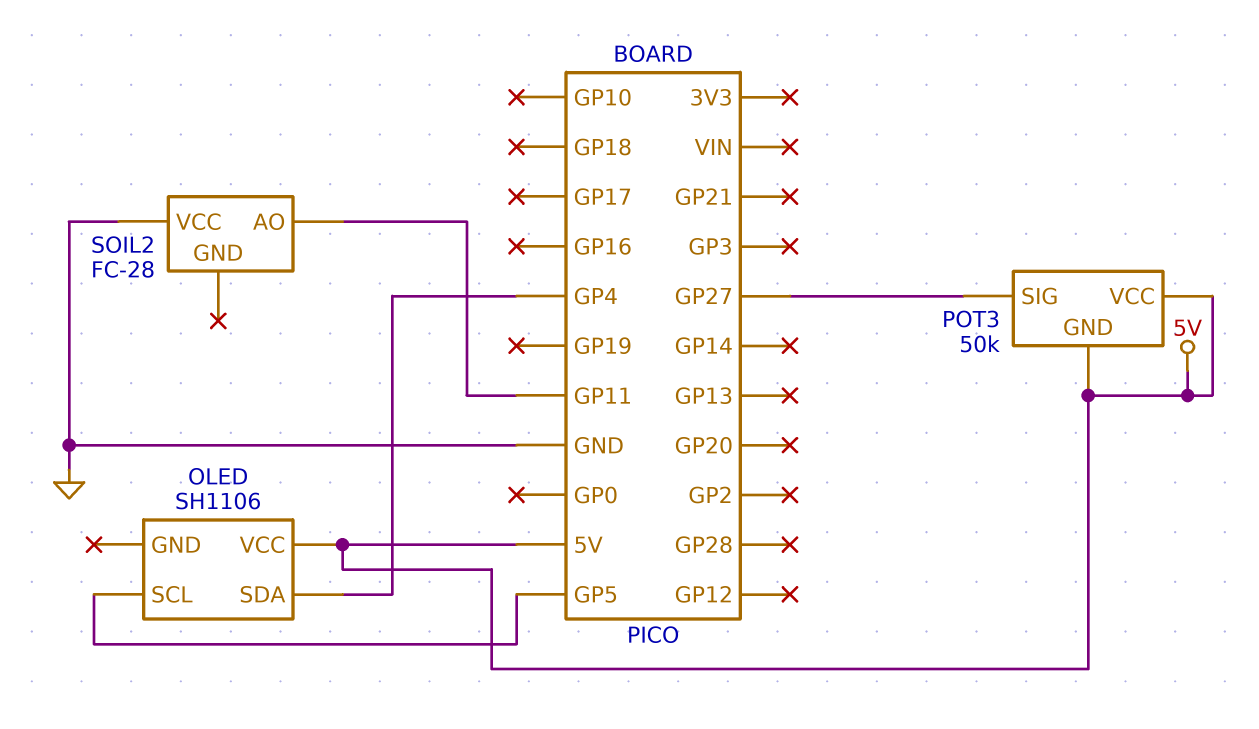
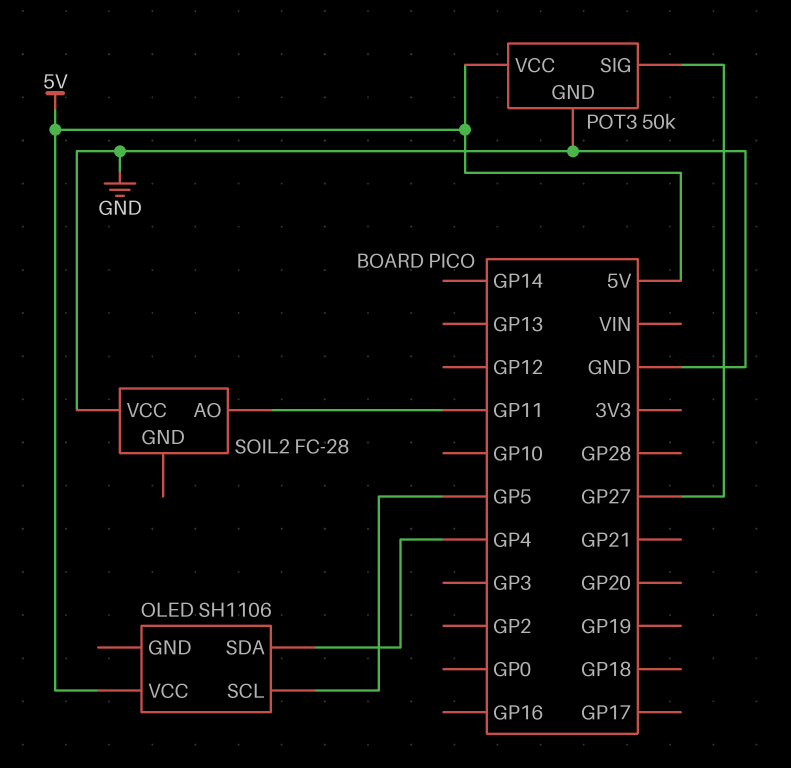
POT3 pin GND: 5V -> GND

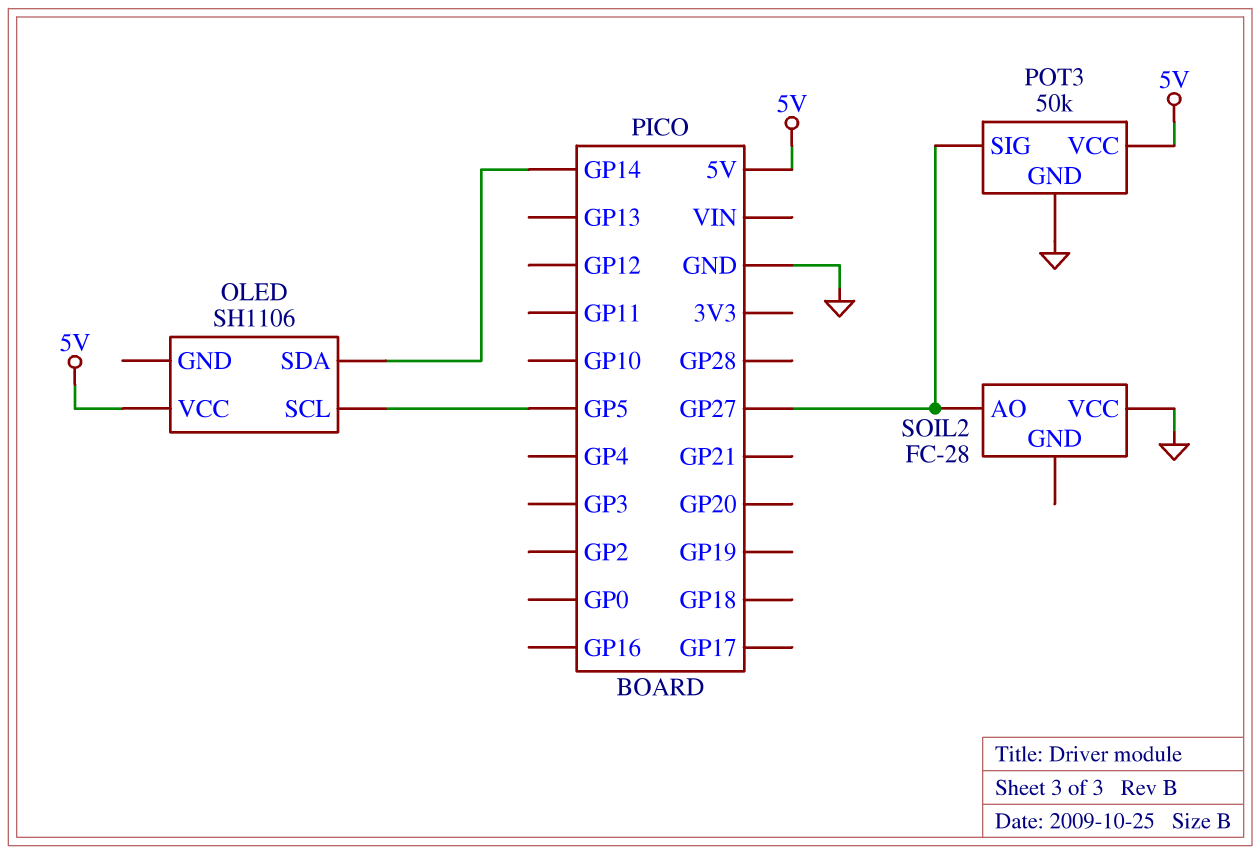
OLED pin SDA: GP4 -> GP14
SOIL2 pin AO: GP11 -> GP27

